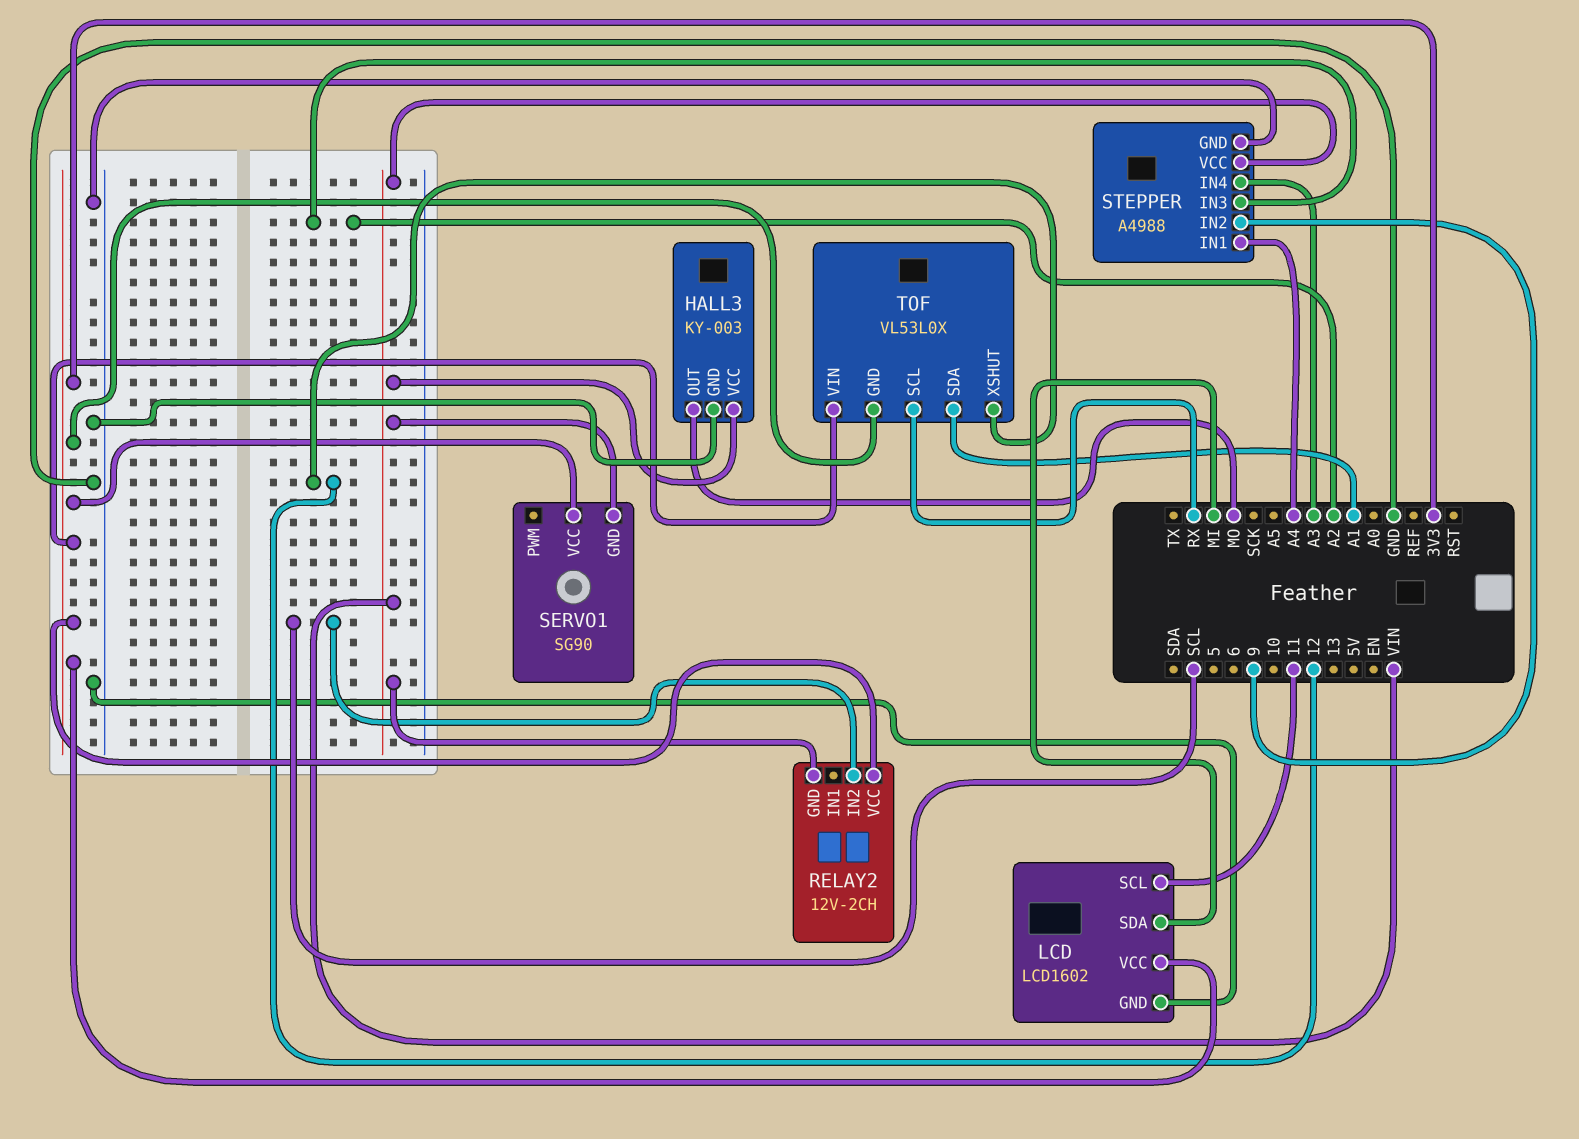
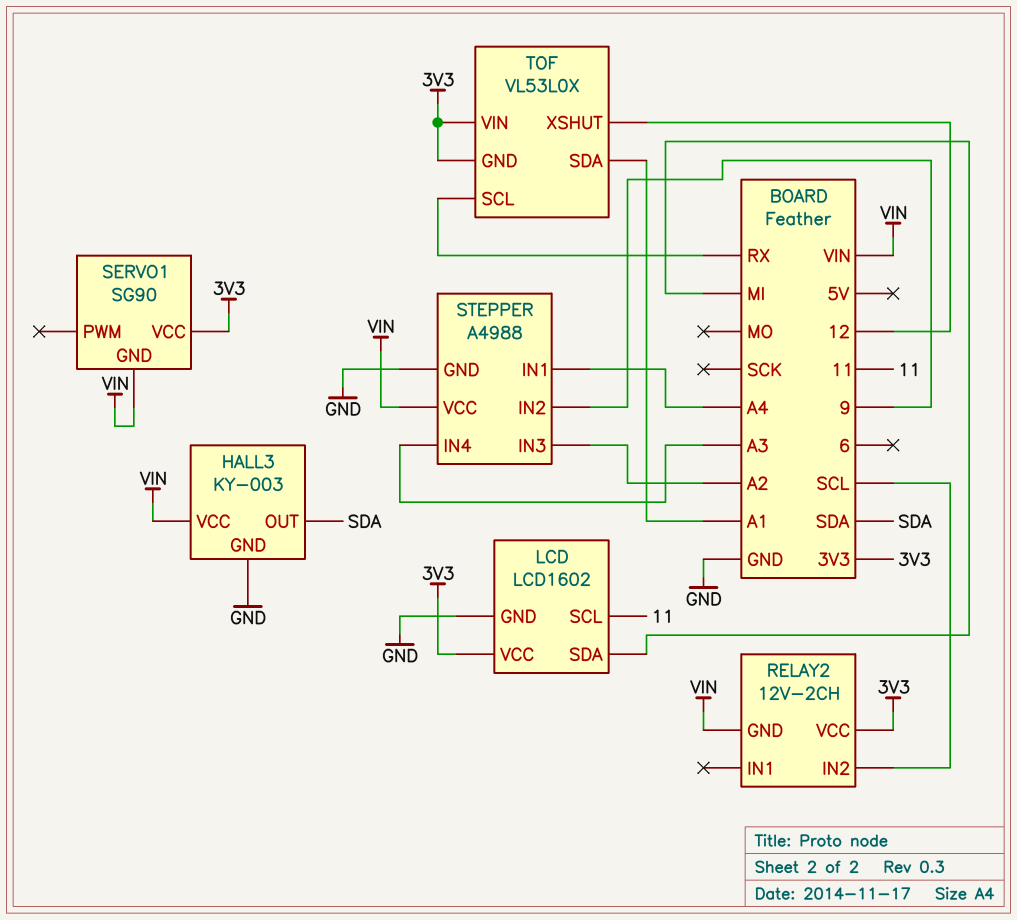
HALL3 pin OUT: MO -> SDA

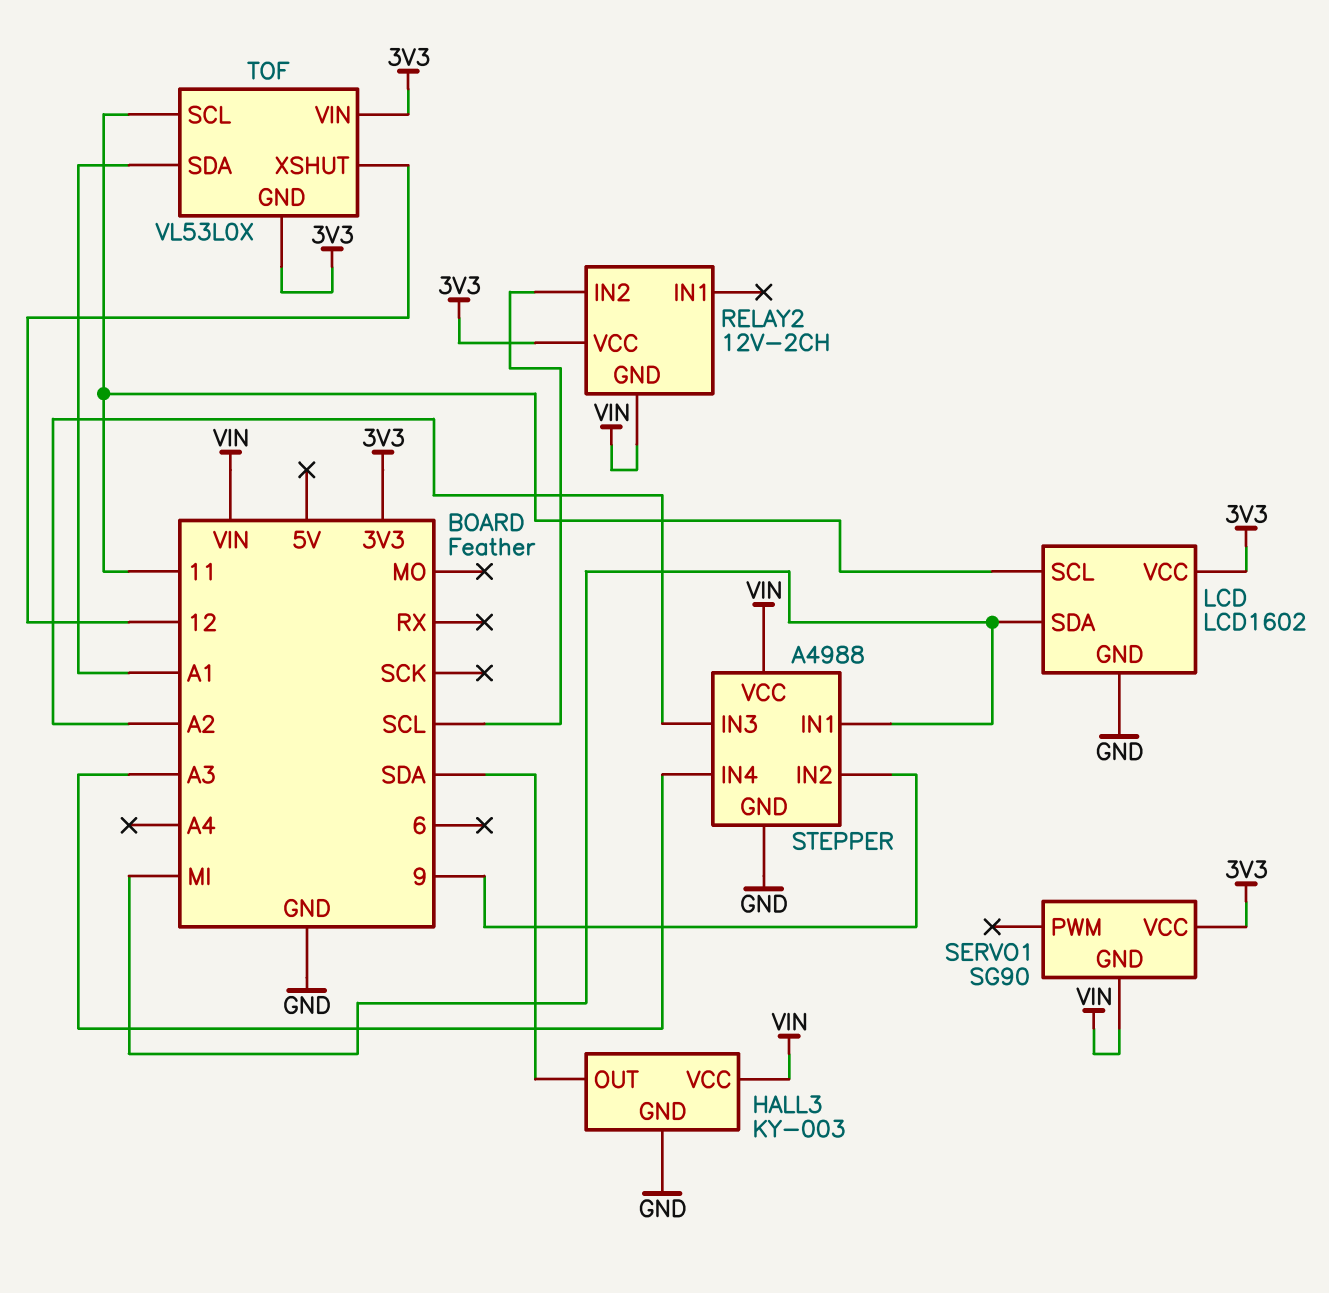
STEPPER pin IN1: A4 -> MI
TOF pin SCL: RX -> 11

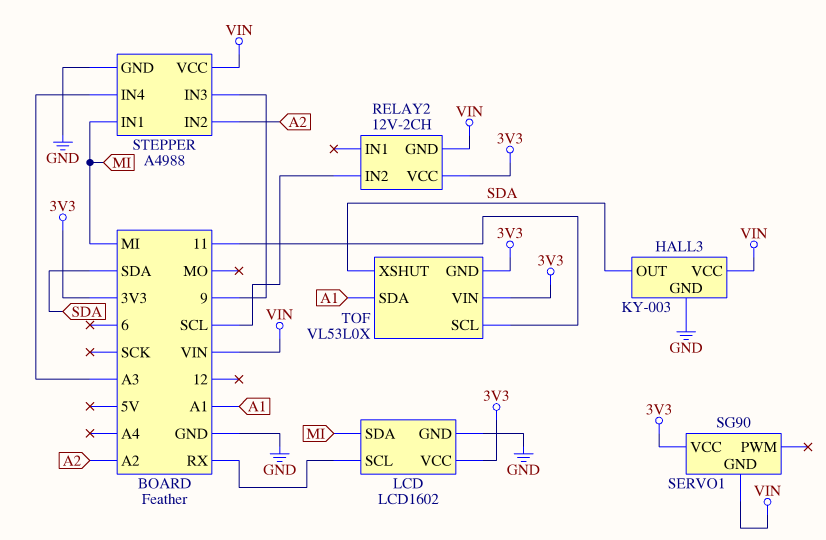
LCD pin SCL: 11 -> RX
STEPPER pin IN2: 9 -> A2
STEPPER pin IN3: A2 -> 9
TOF pin XSHUT: 12 -> SDA

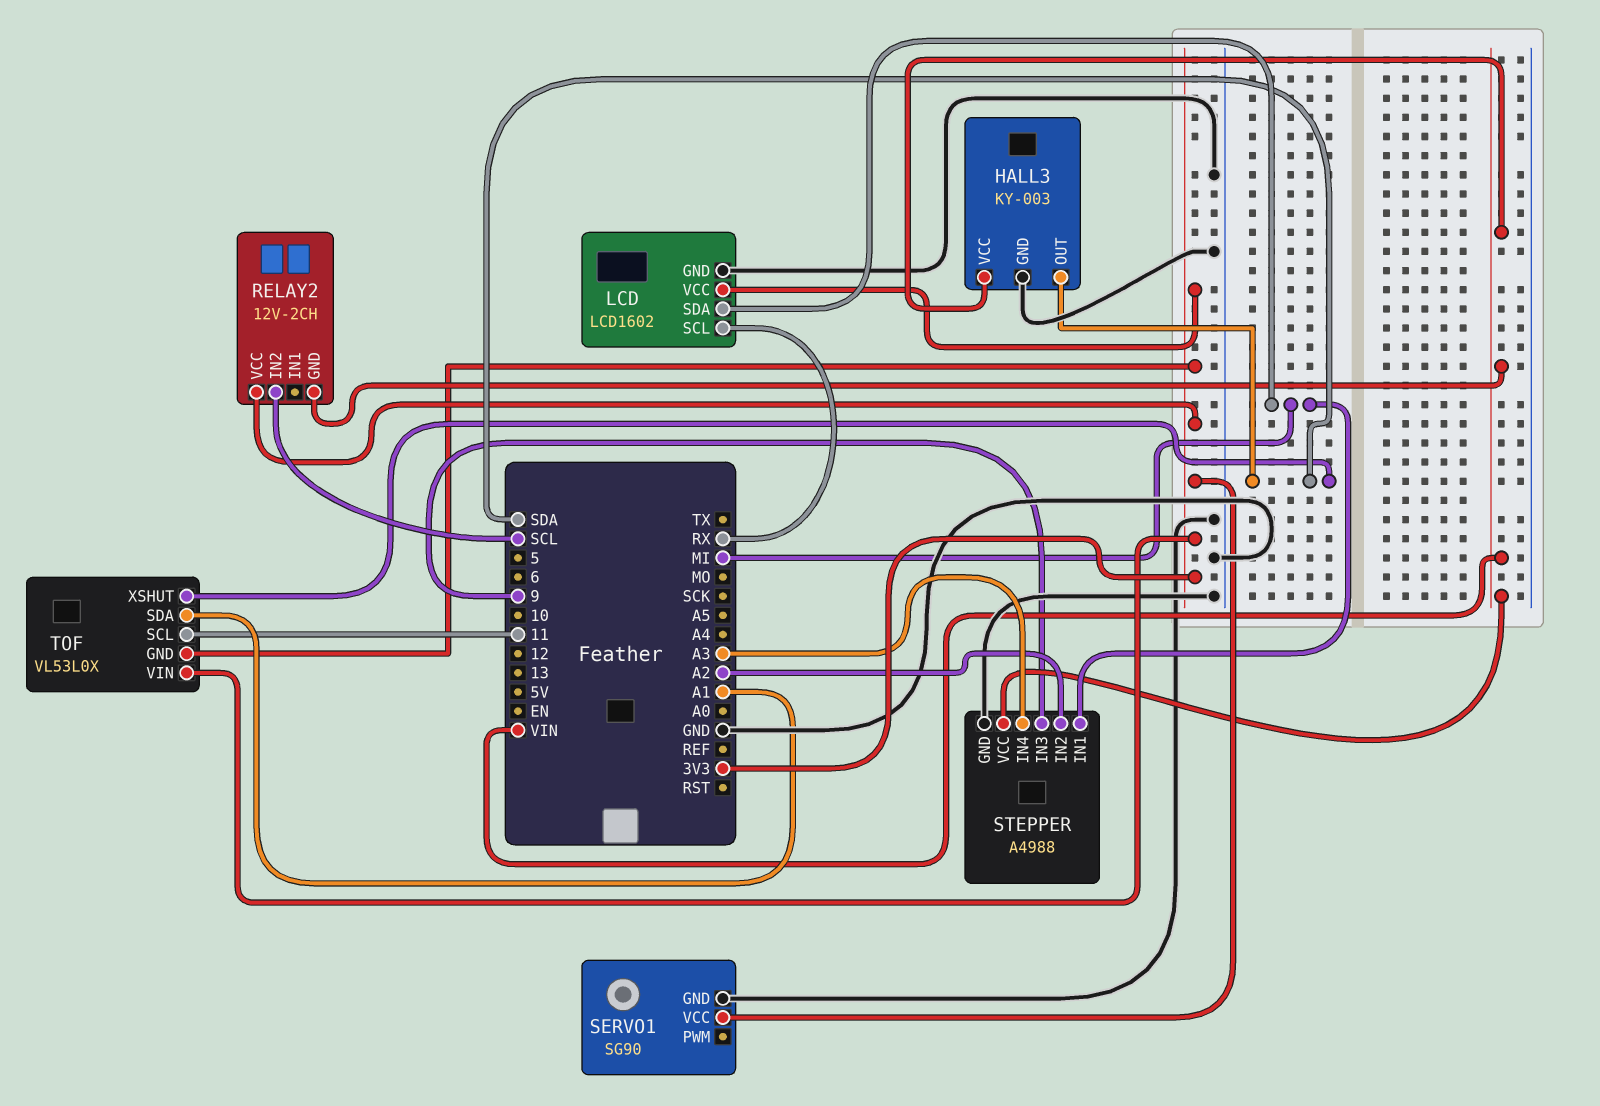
SERVO1 pin GND: VIN -> GND

